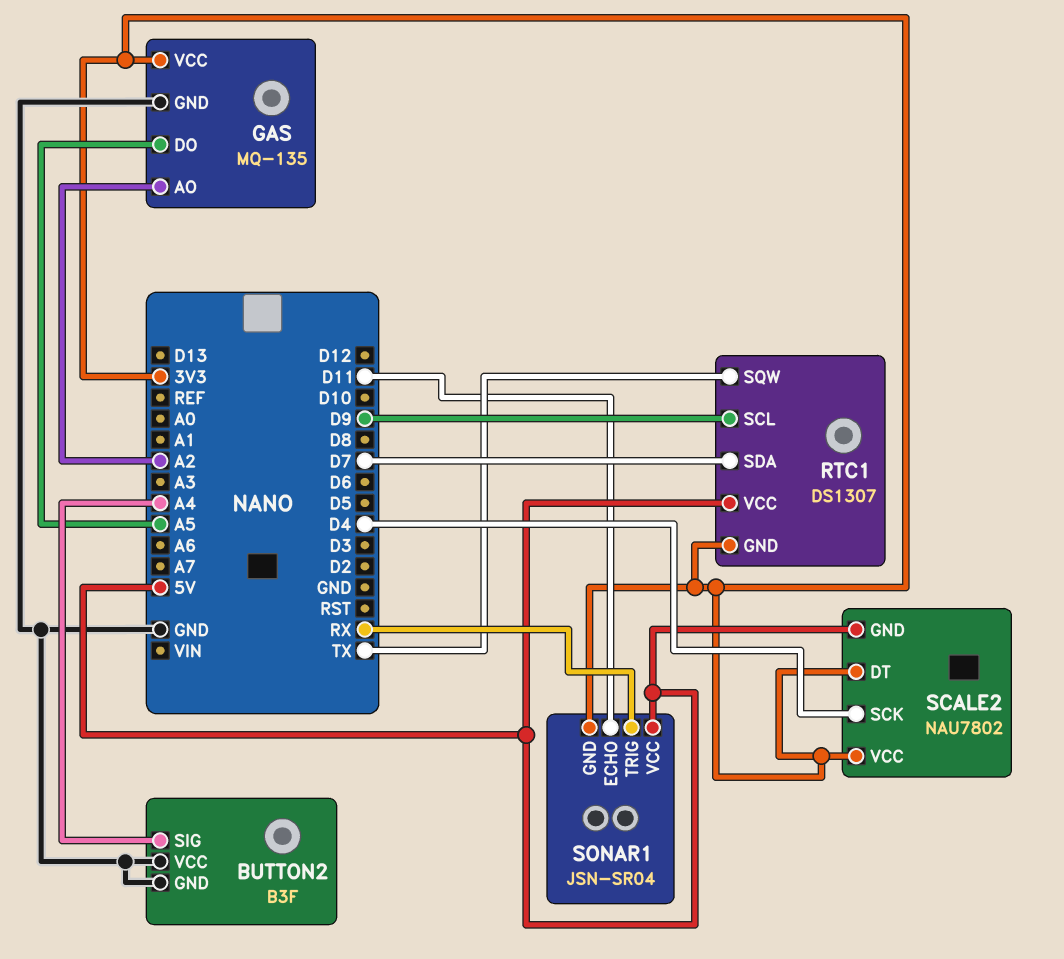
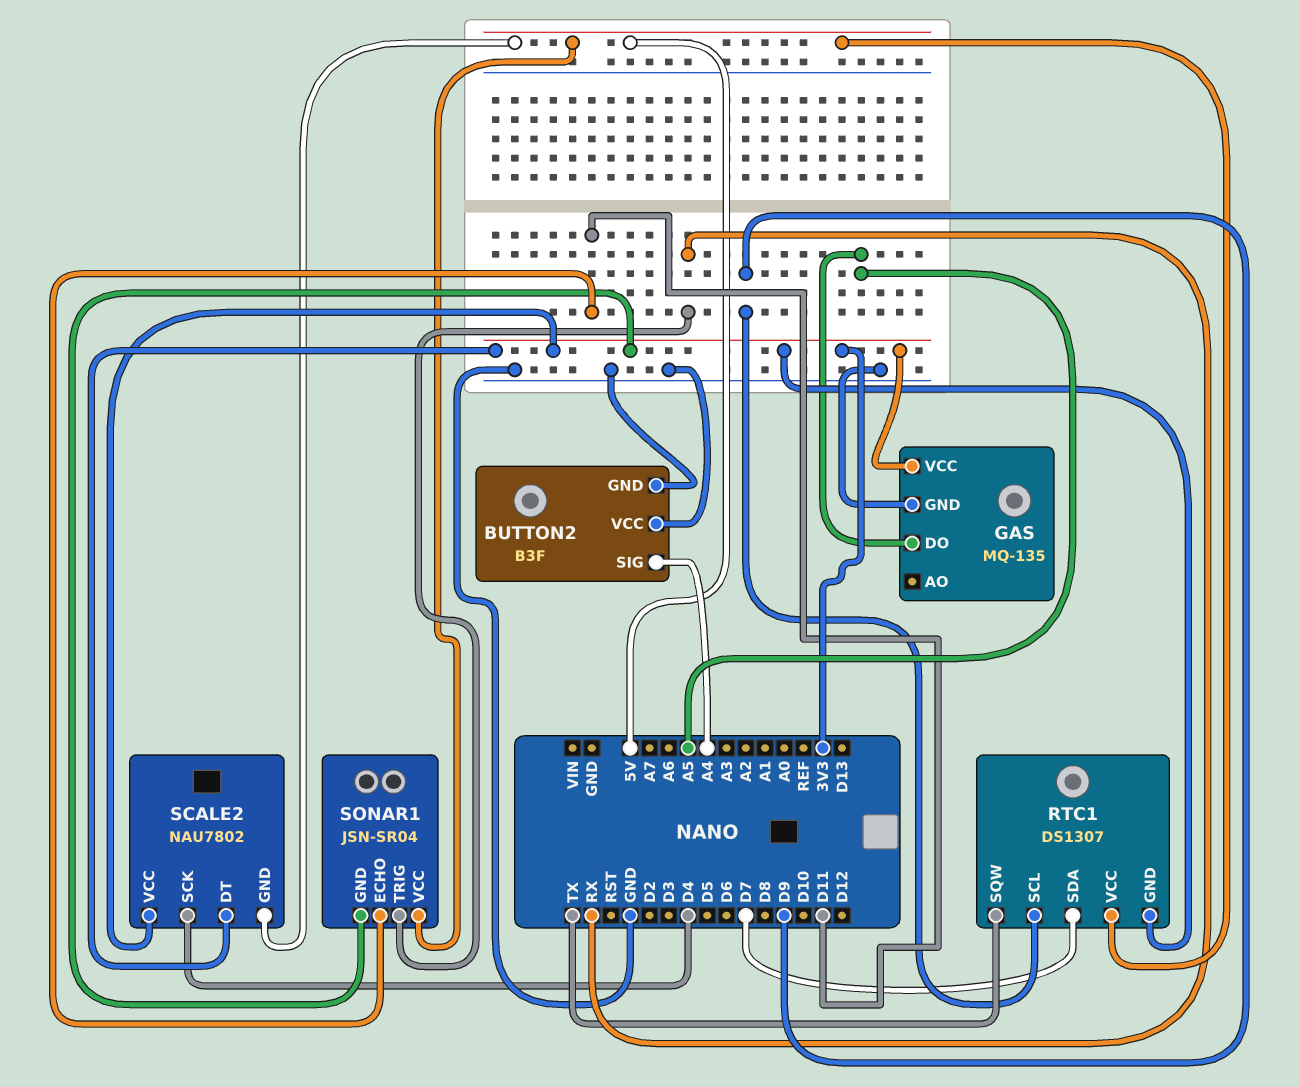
GAS pin AO: A2 -> none

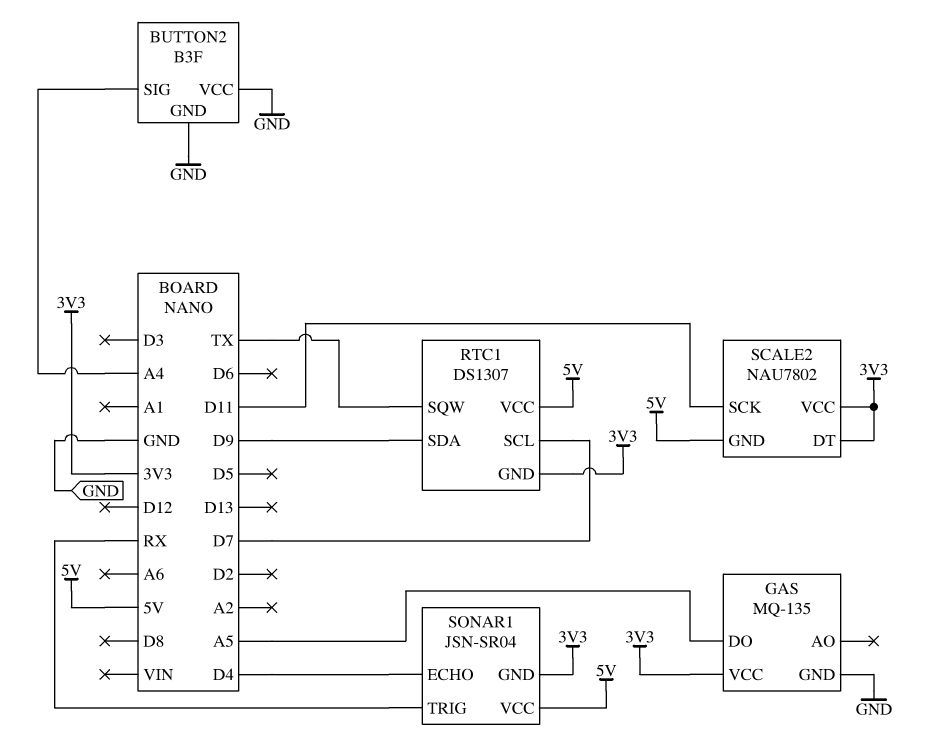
RTC1 pin SCL: D9 -> D7
RTC1 pin SDA: D7 -> D9
SCALE2 pin SCK: D4 -> D11
SONAR1 pin ECHO: D11 -> D4

